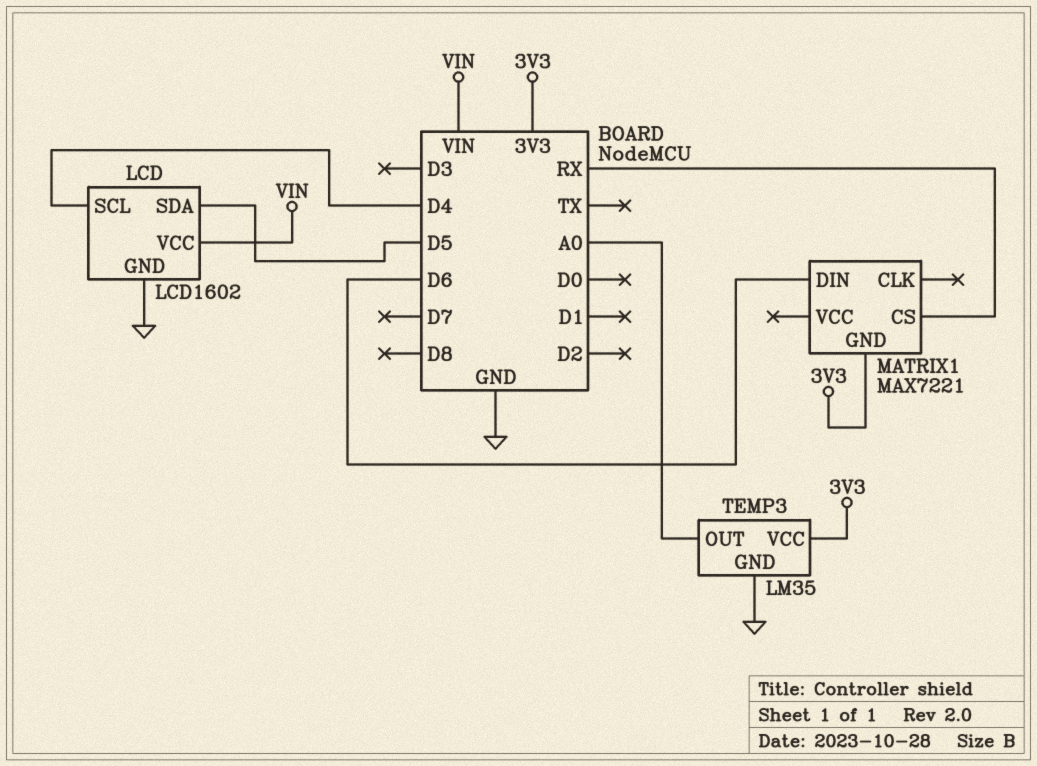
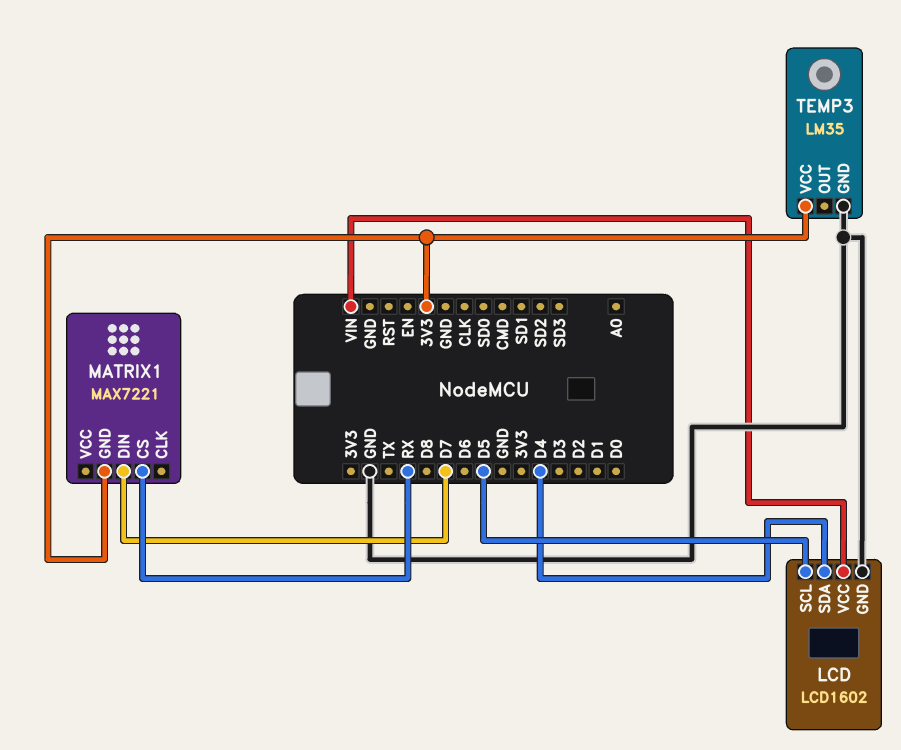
LCD pin SCL: D4 -> D5
LCD pin SDA: D5 -> D4
MATRIX1 pin DIN: D6 -> D7
TEMP3 pin OUT: A0 -> none

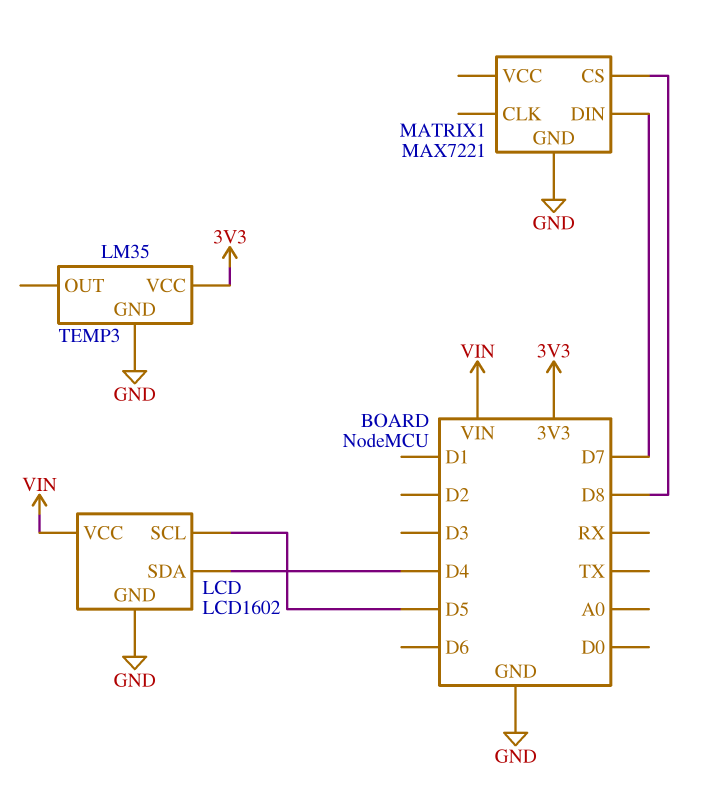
MATRIX1 pin CS: RX -> D8
MATRIX1 pin GND: 3V3 -> GND

